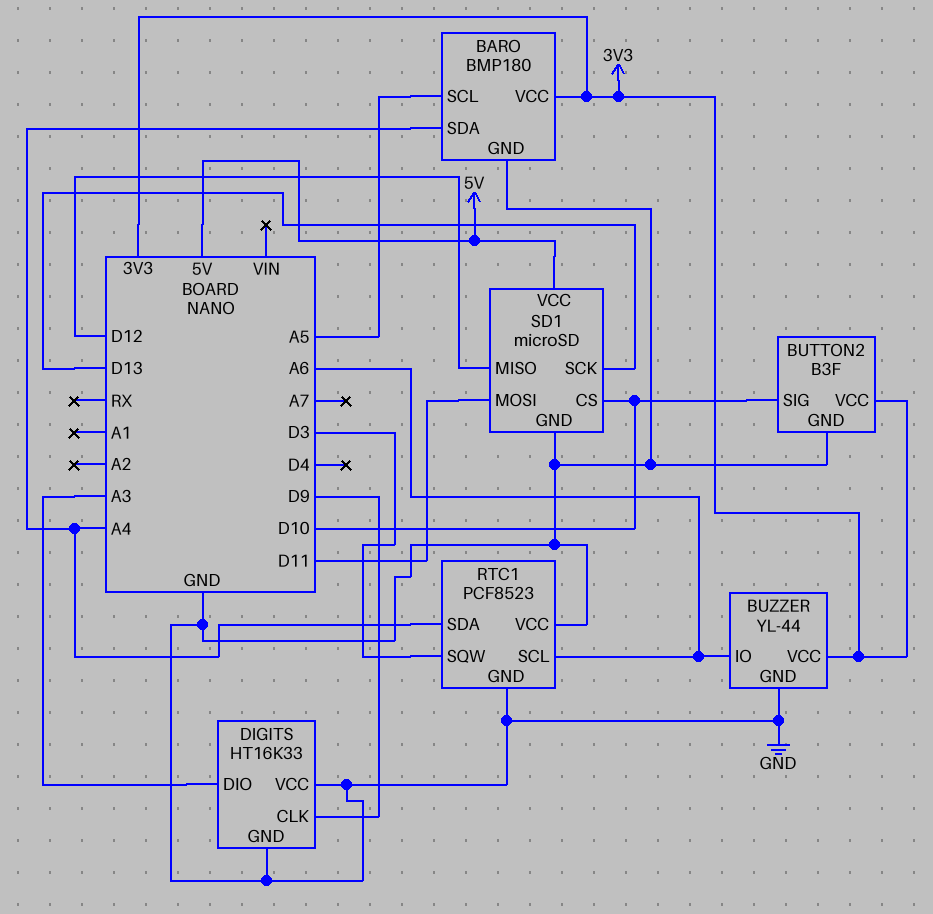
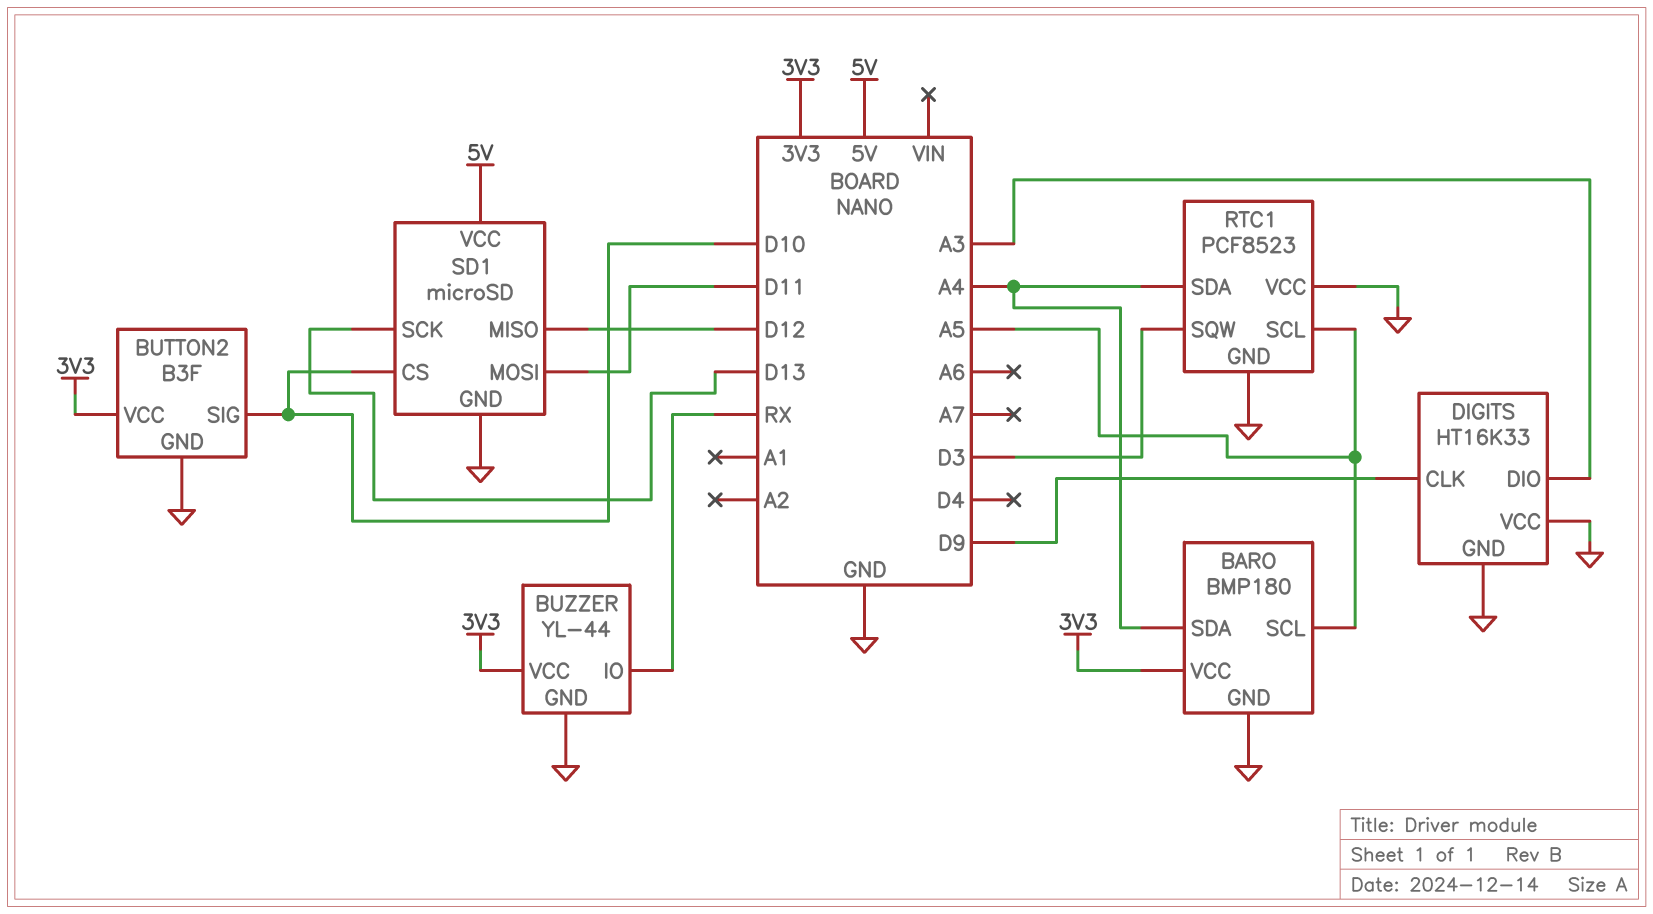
BUZZER pin IO: A6 -> RX
RTC1 pin SCL: A6 -> A5

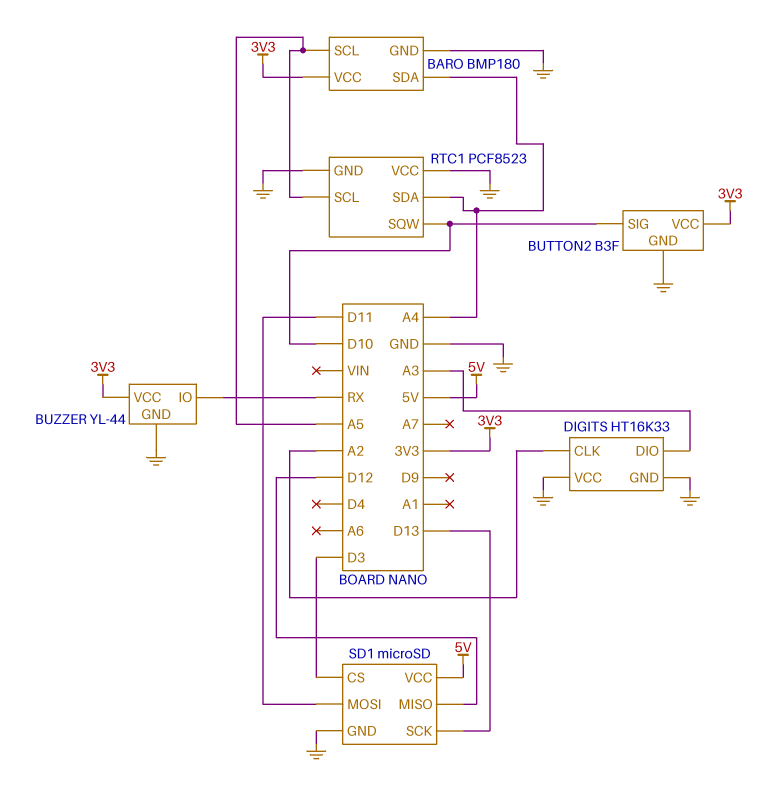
DIGITS pin CLK: D9 -> A2
RTC1 pin SQW: D3 -> D10
SD1 pin CS: D10 -> D3

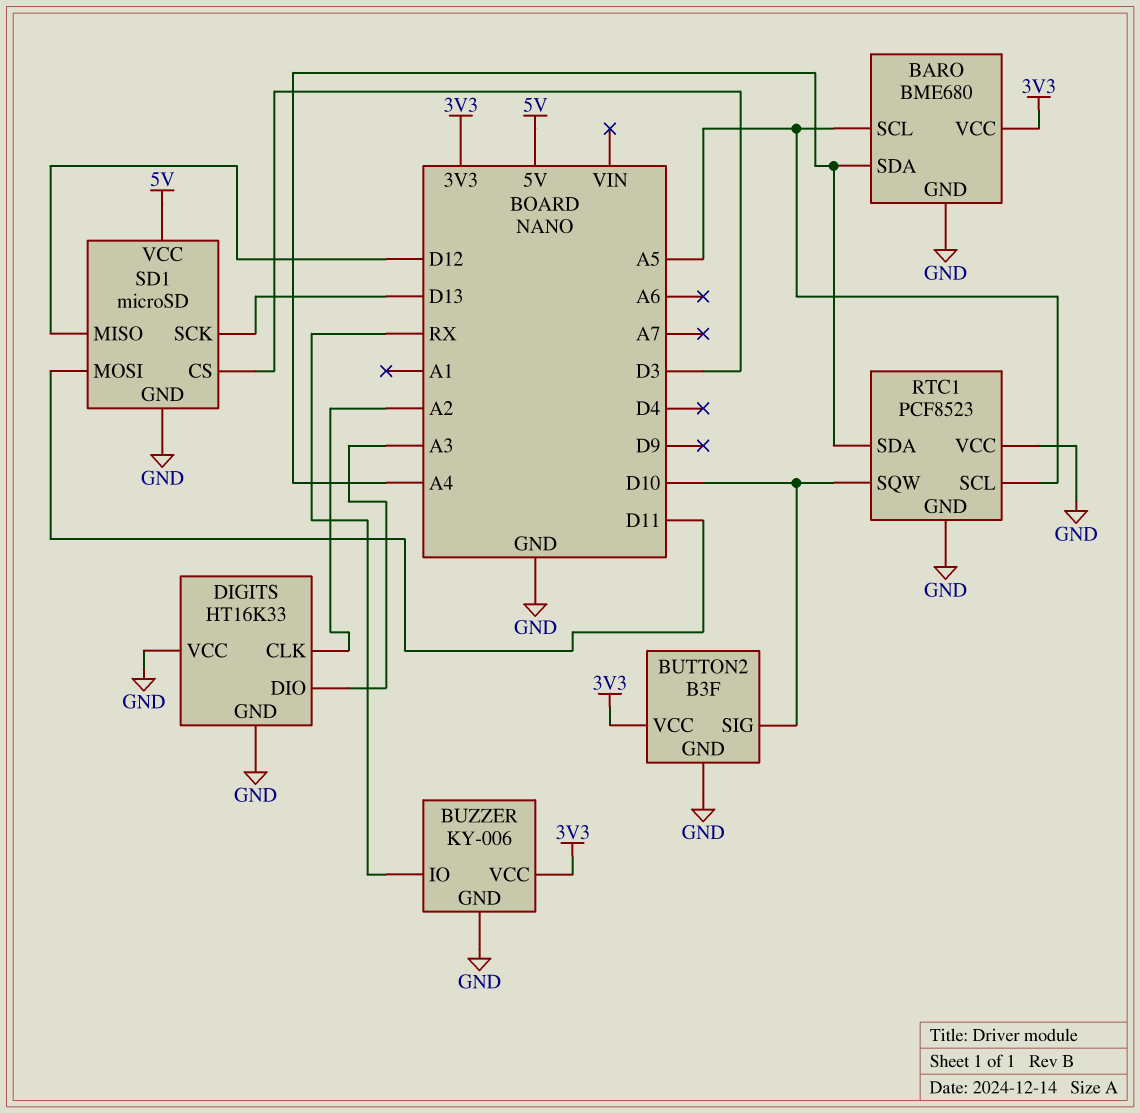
BARO: BMP180 -> BME680
BUZZER: YL-44 -> KY-006

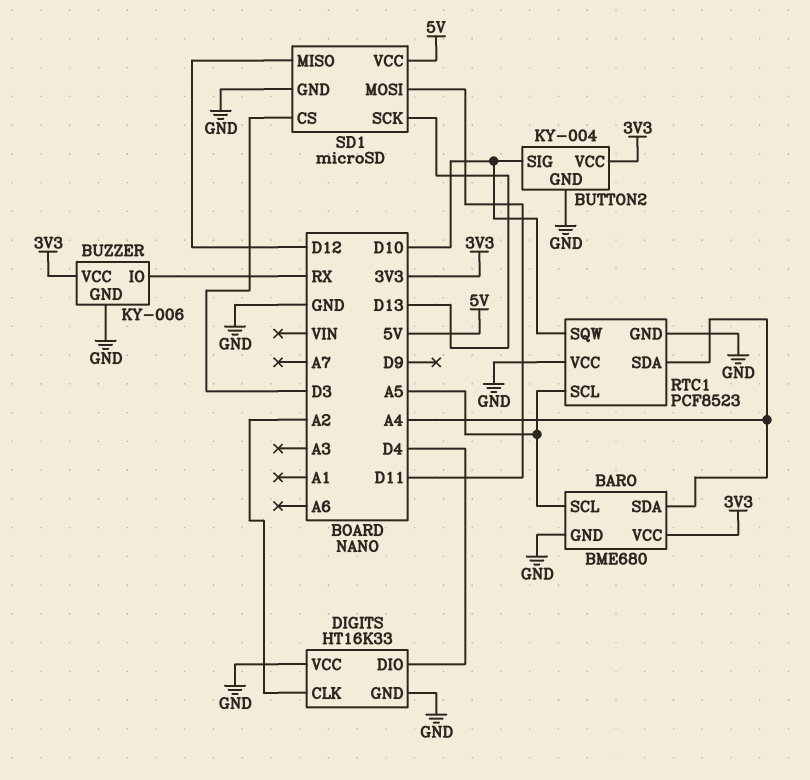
BUTTON2: B3F -> KY-004
DIGITS pin DIO: A3 -> D4

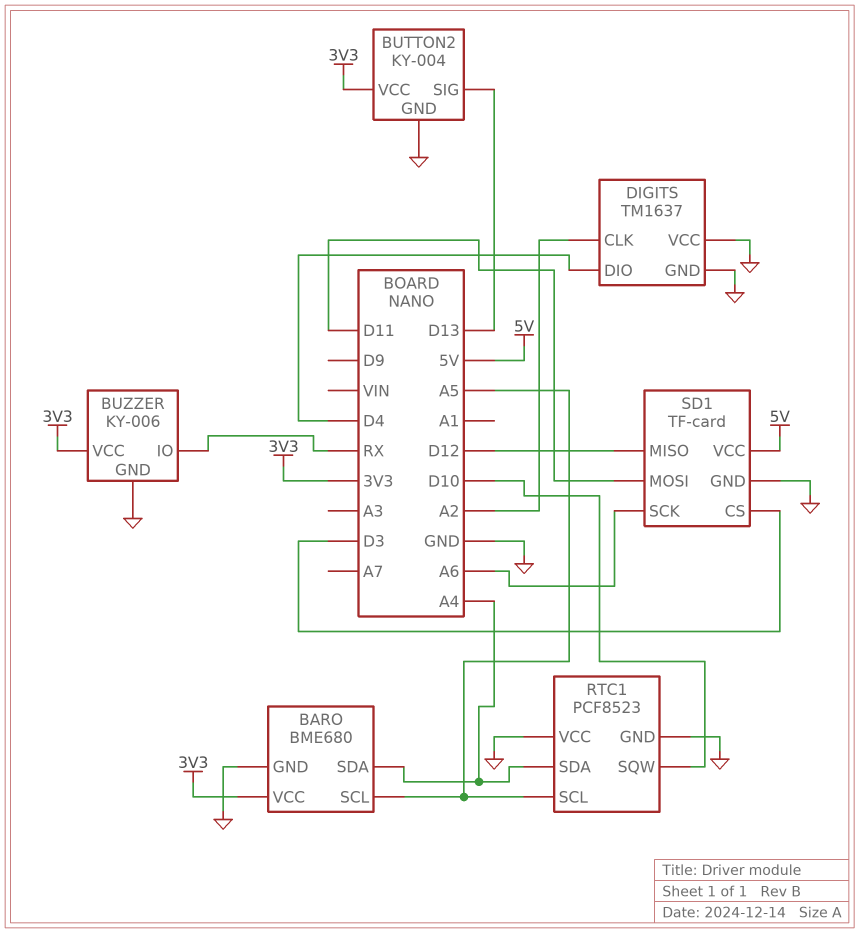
BUTTON2 pin SIG: D10 -> D13
DIGITS: HT16K33 -> TM1637
SD1: microSD -> TF-card
SD1 pin SCK: D13 -> A6

